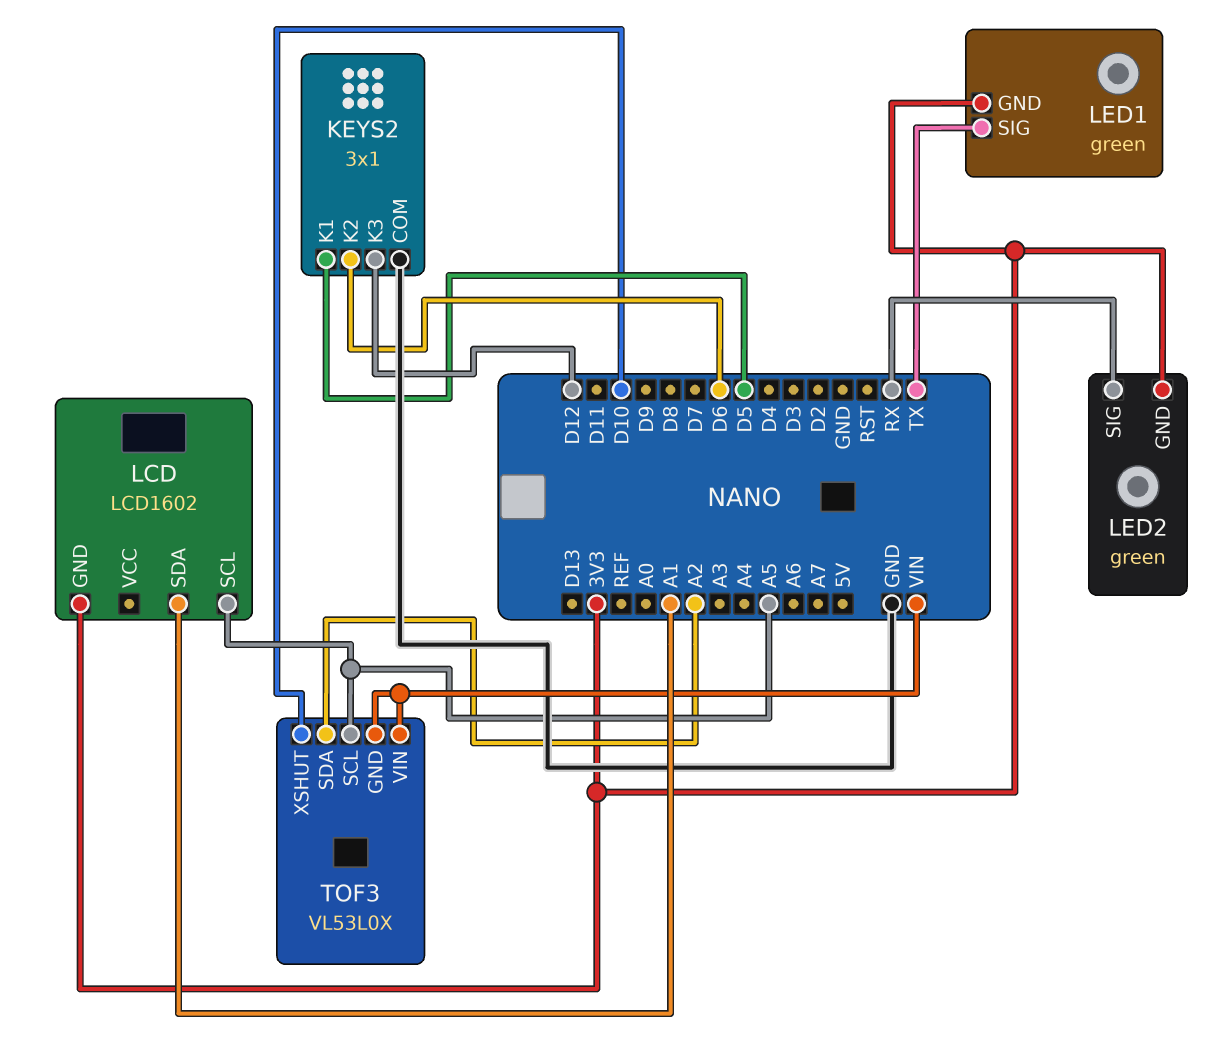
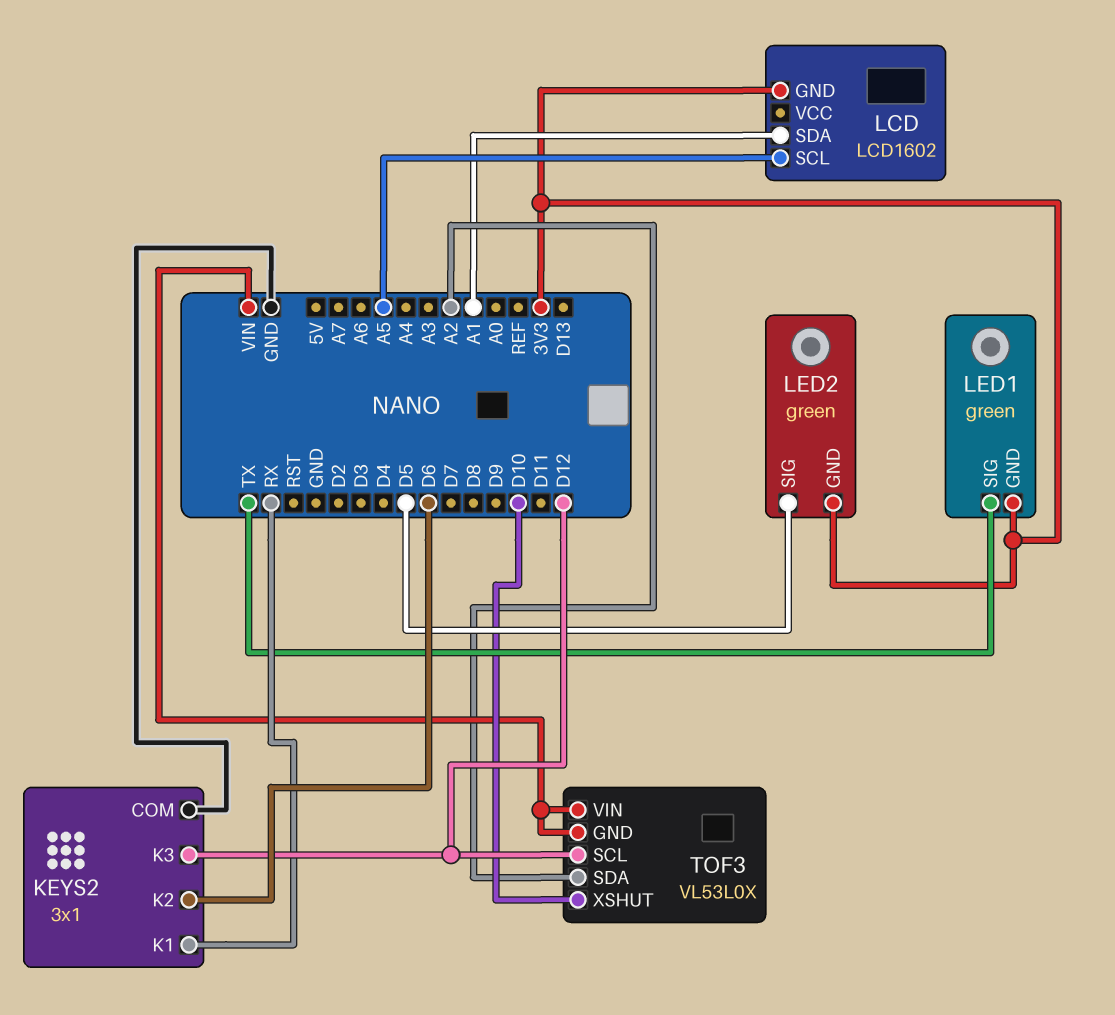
KEYS2 pin K1: D5 -> RX
LED2 pin SIG: RX -> D5
TOF3 pin SCL: A5 -> D12

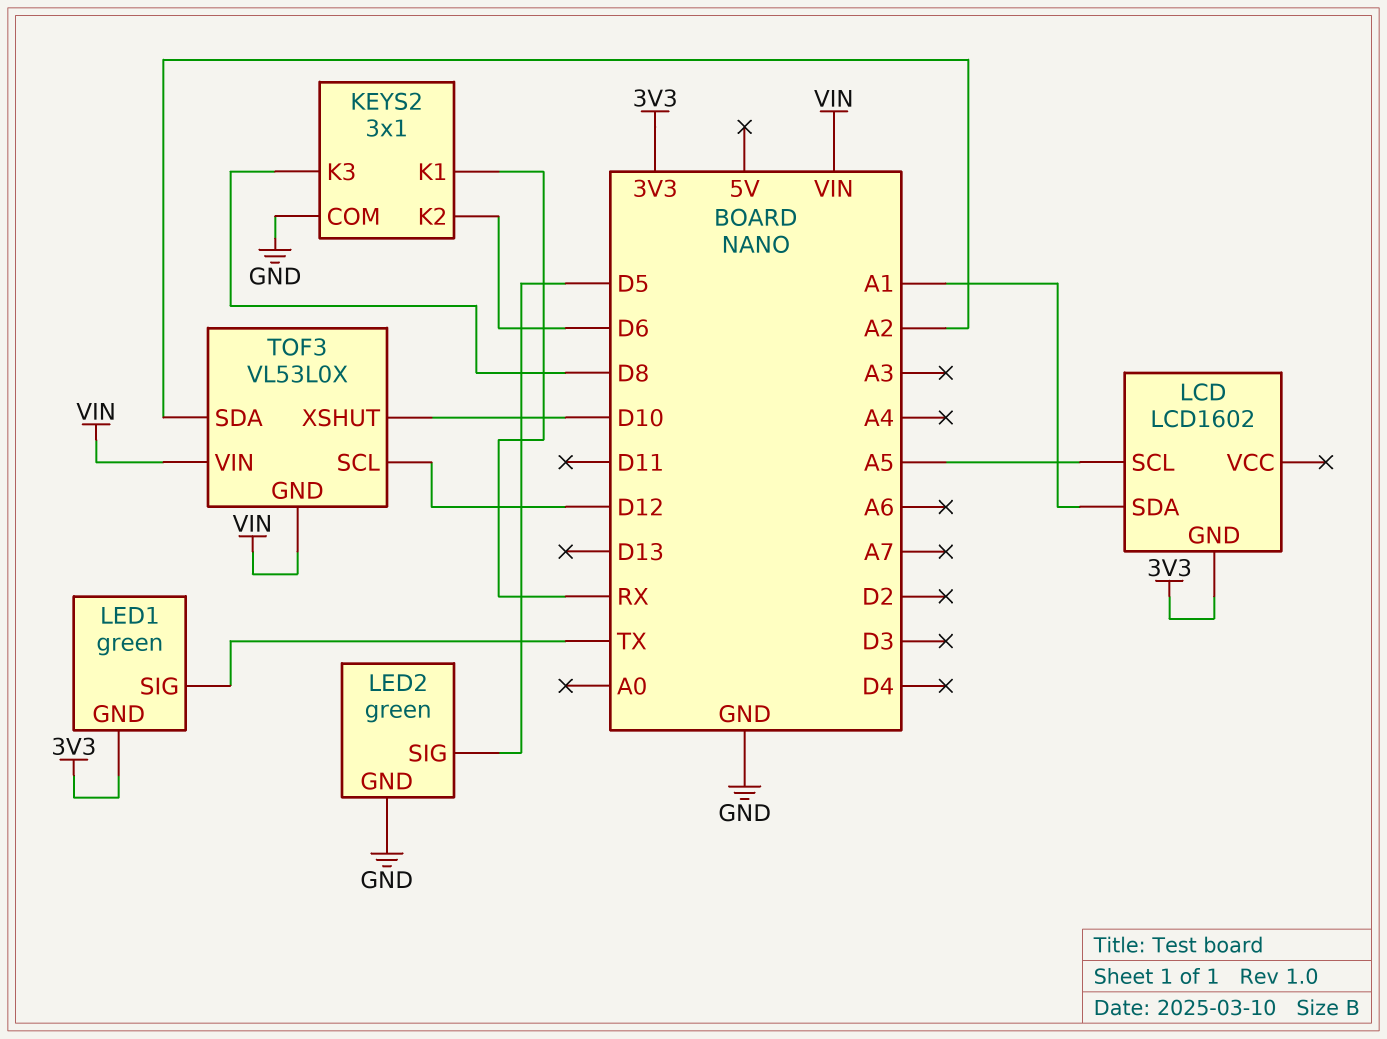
KEYS2 pin K3: D12 -> D8
LED2 pin GND: 3V3 -> GND

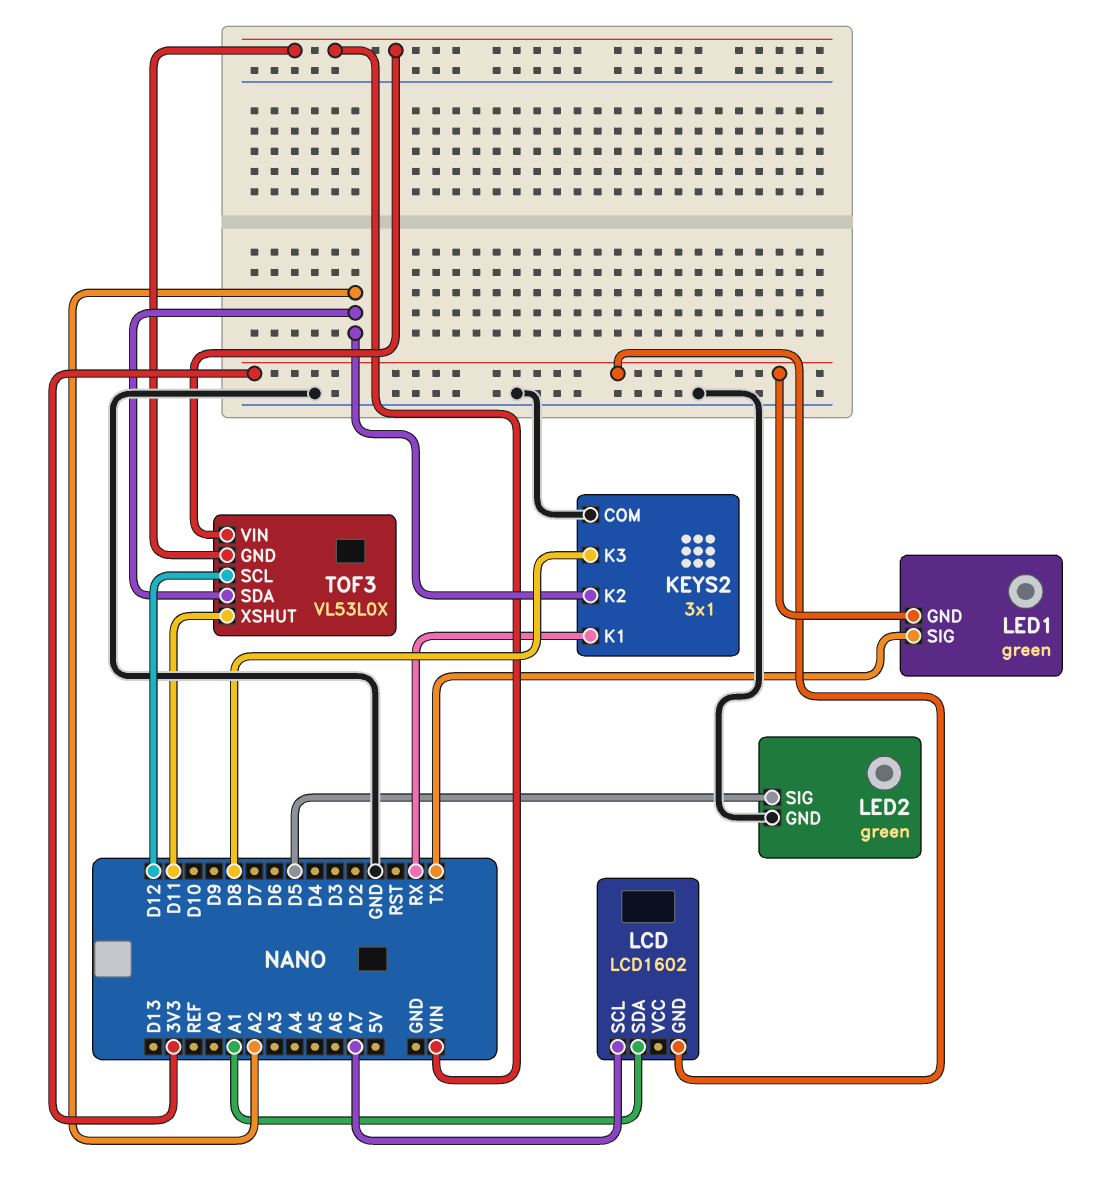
KEYS2 pin K2: D6 -> A2
LCD pin SCL: A5 -> A7
TOF3 pin XSHUT: D10 -> D11

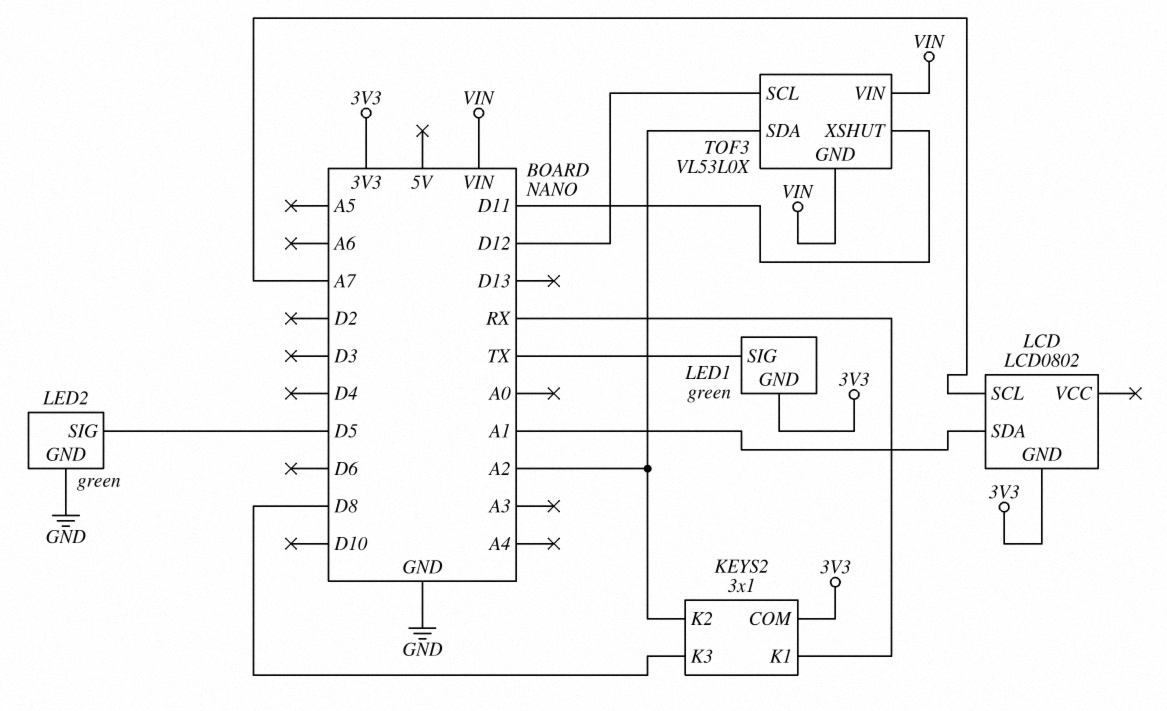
KEYS2 pin COM: GND -> 3V3
LCD: LCD1602 -> LCD0802

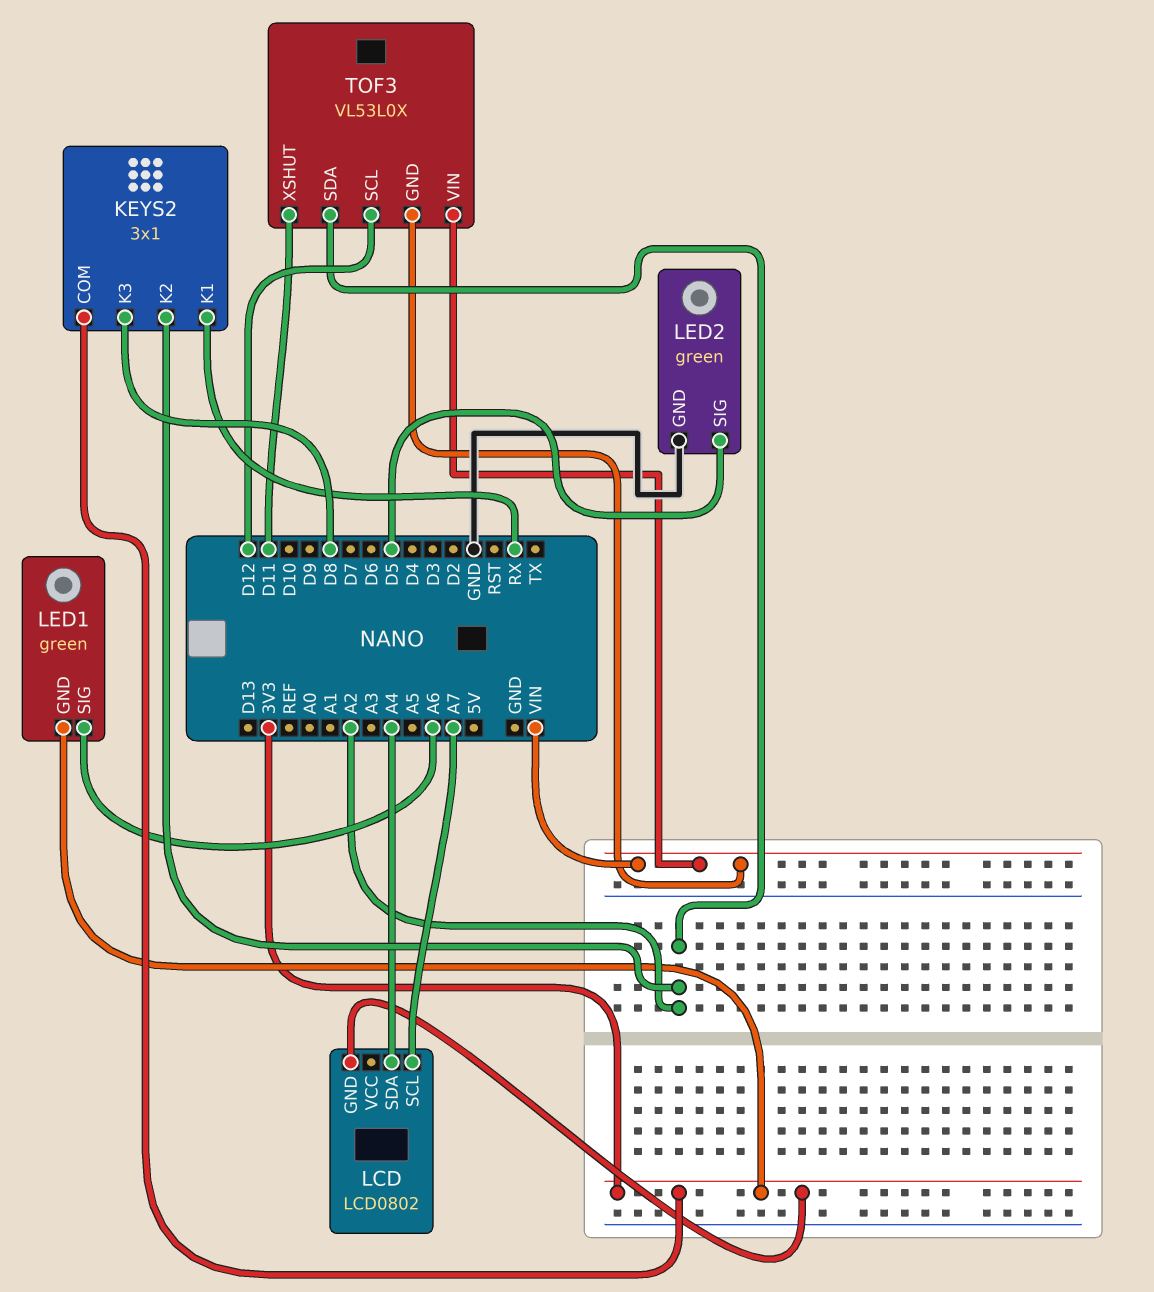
LCD pin SDA: A1 -> A4
LED1 pin SIG: TX -> A6

